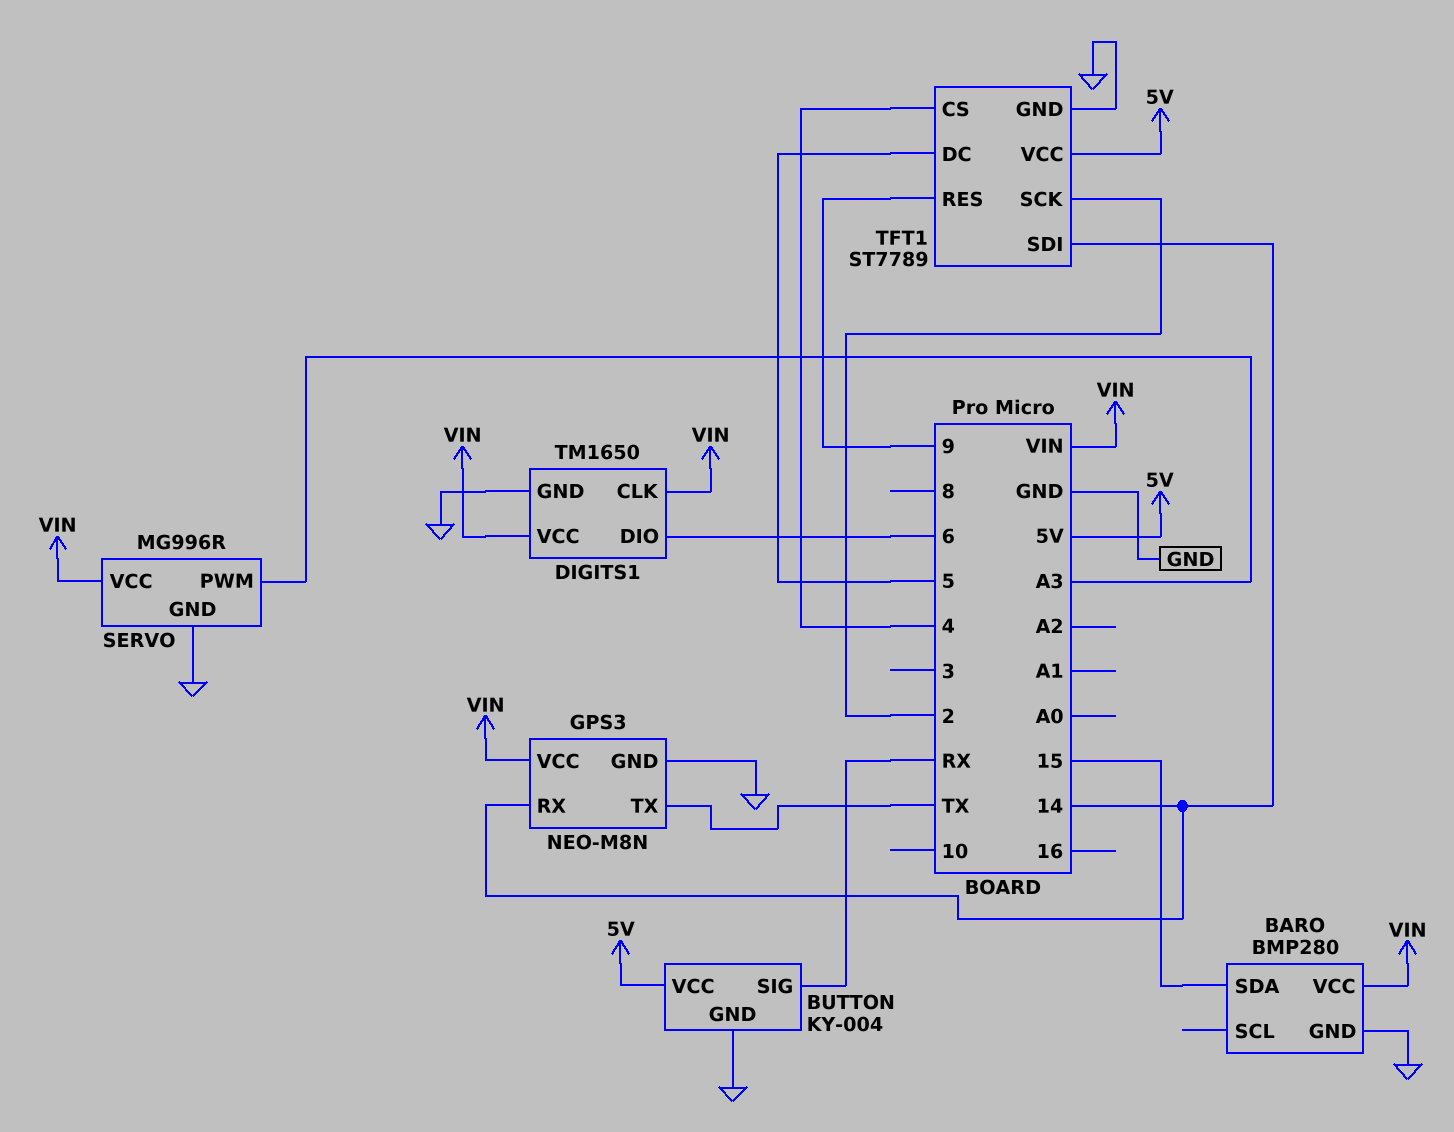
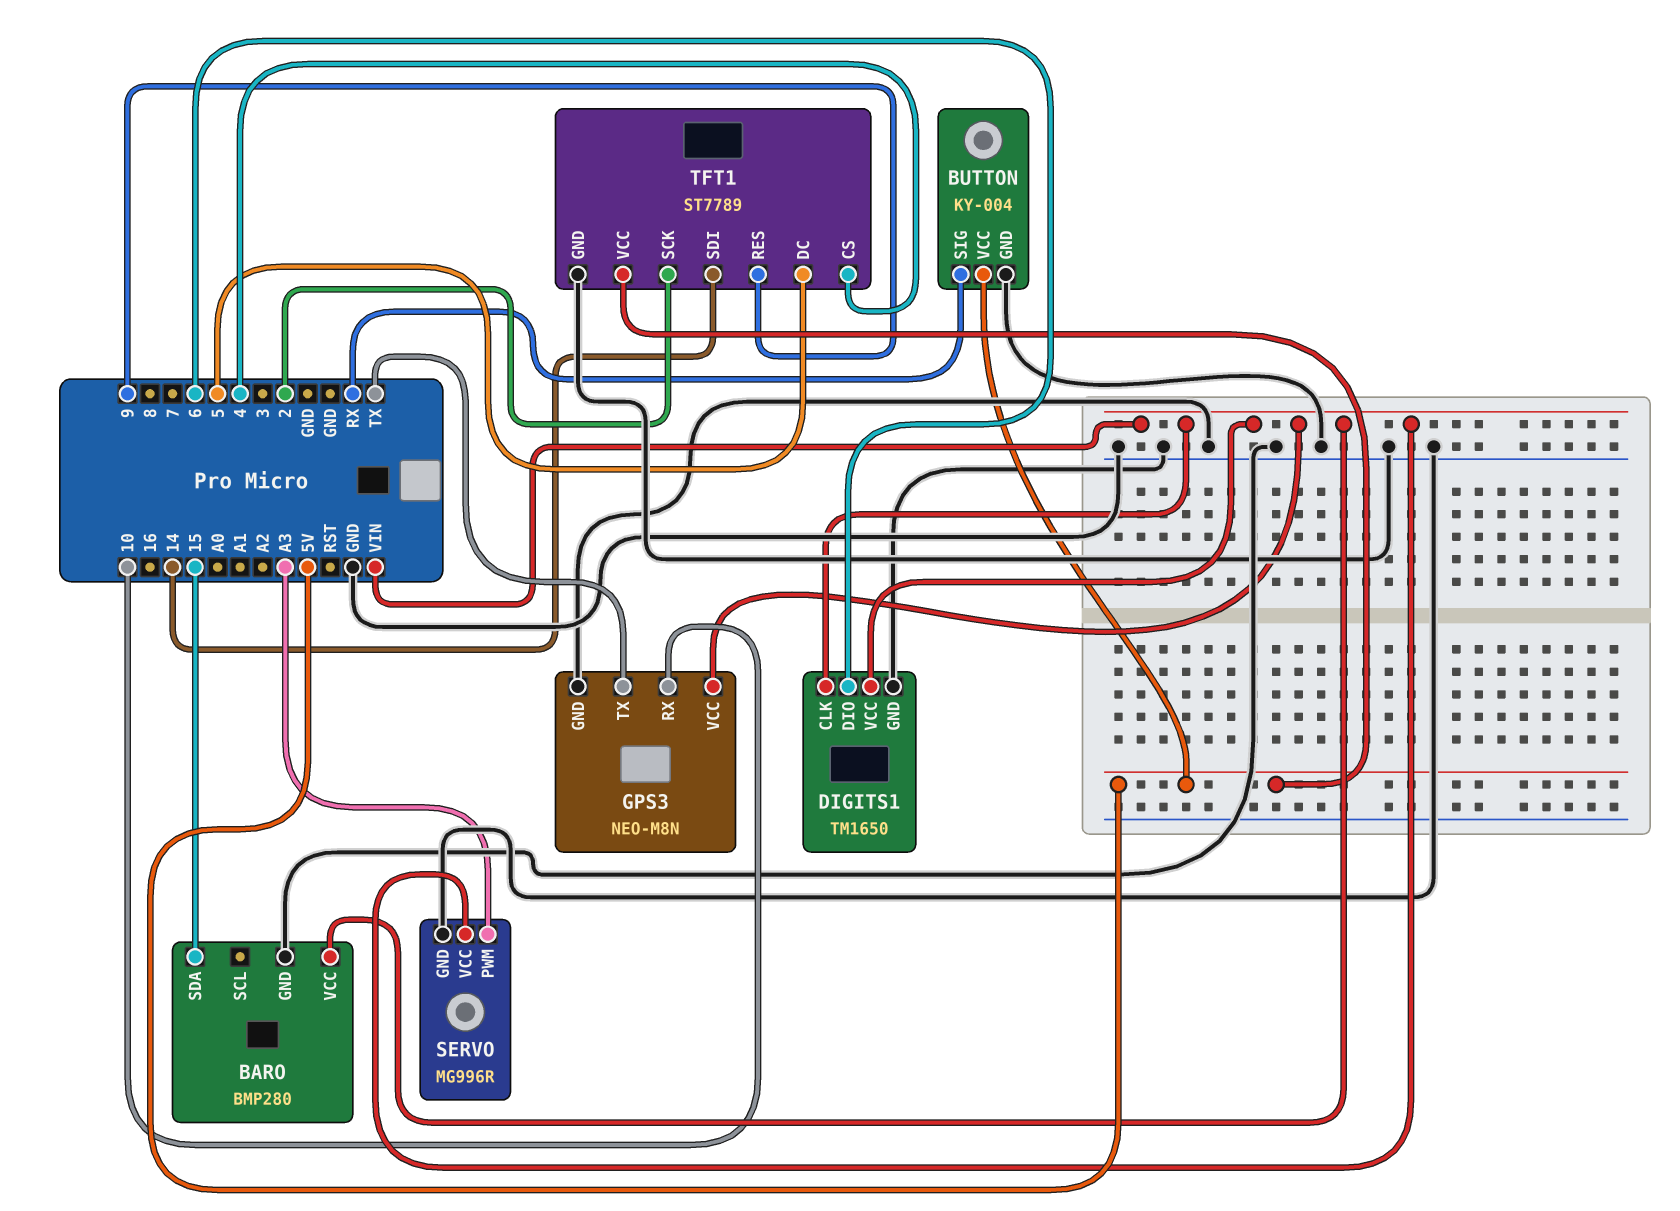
GPS3 pin RX: 14 -> 10

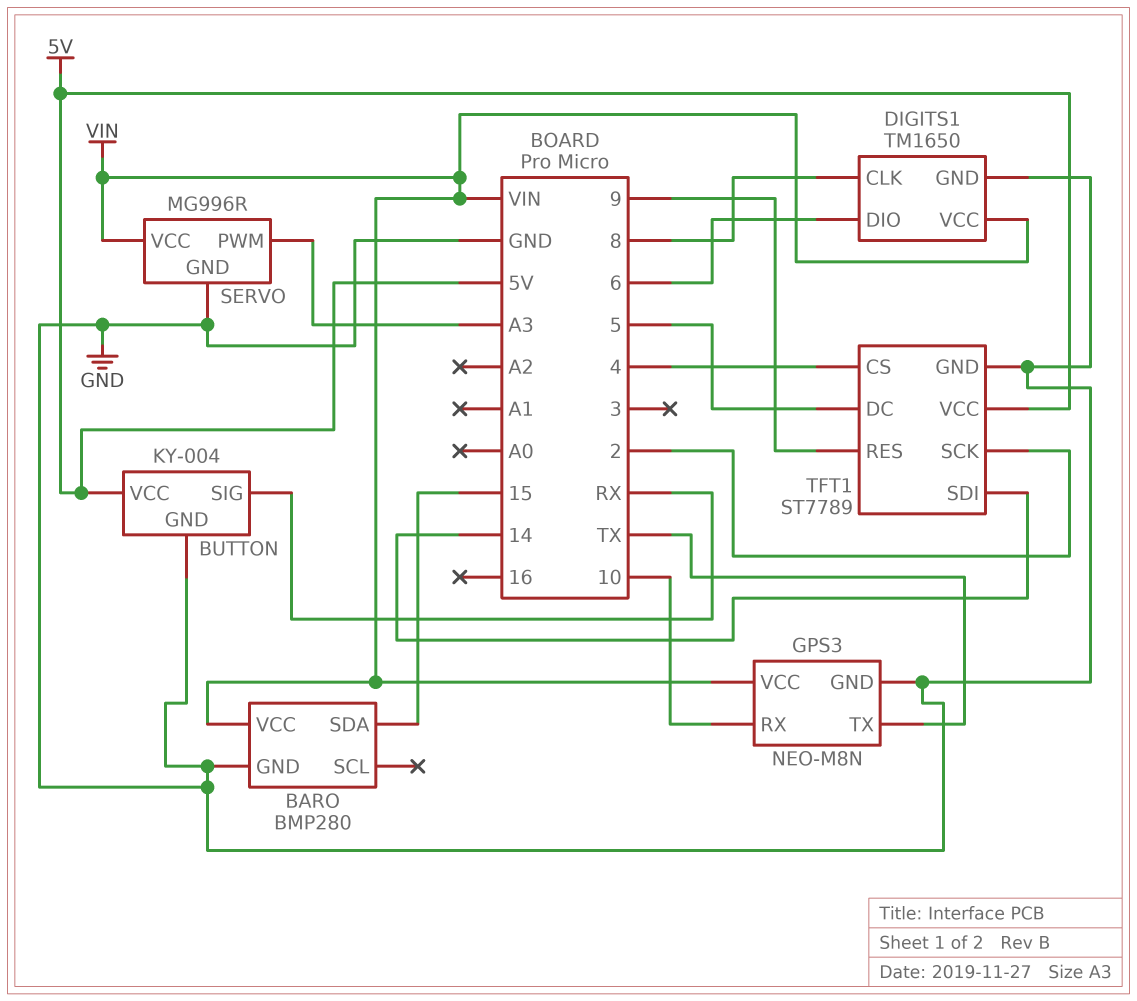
DIGITS1 pin CLK: VIN -> 8

